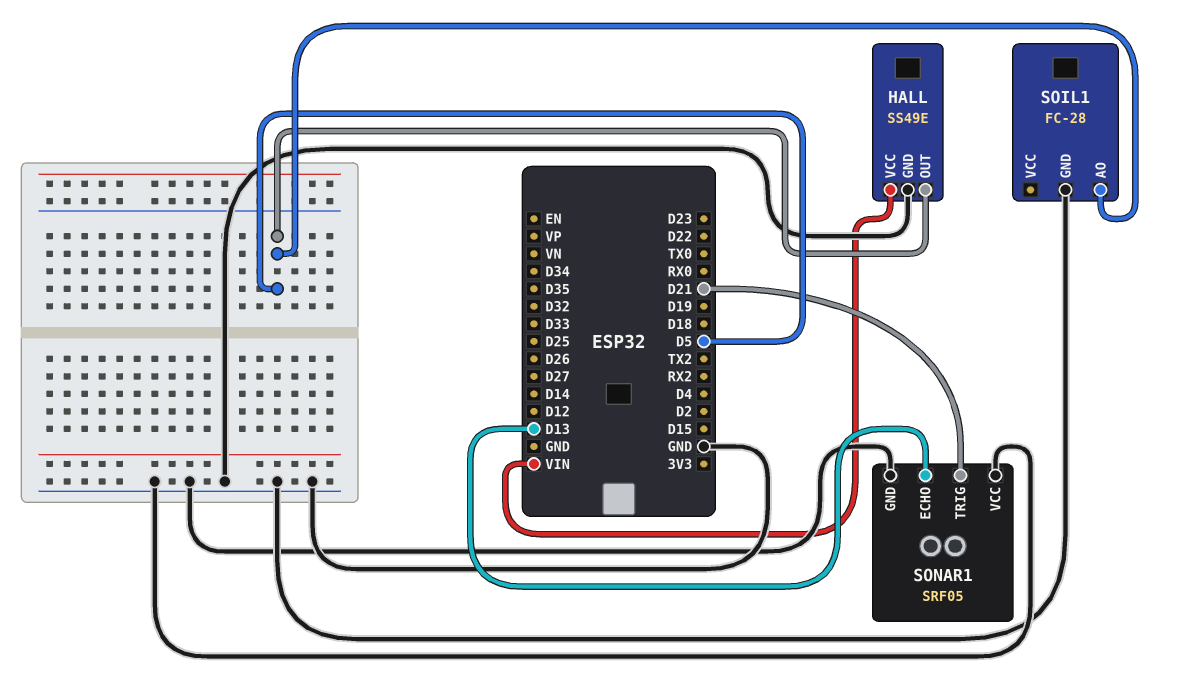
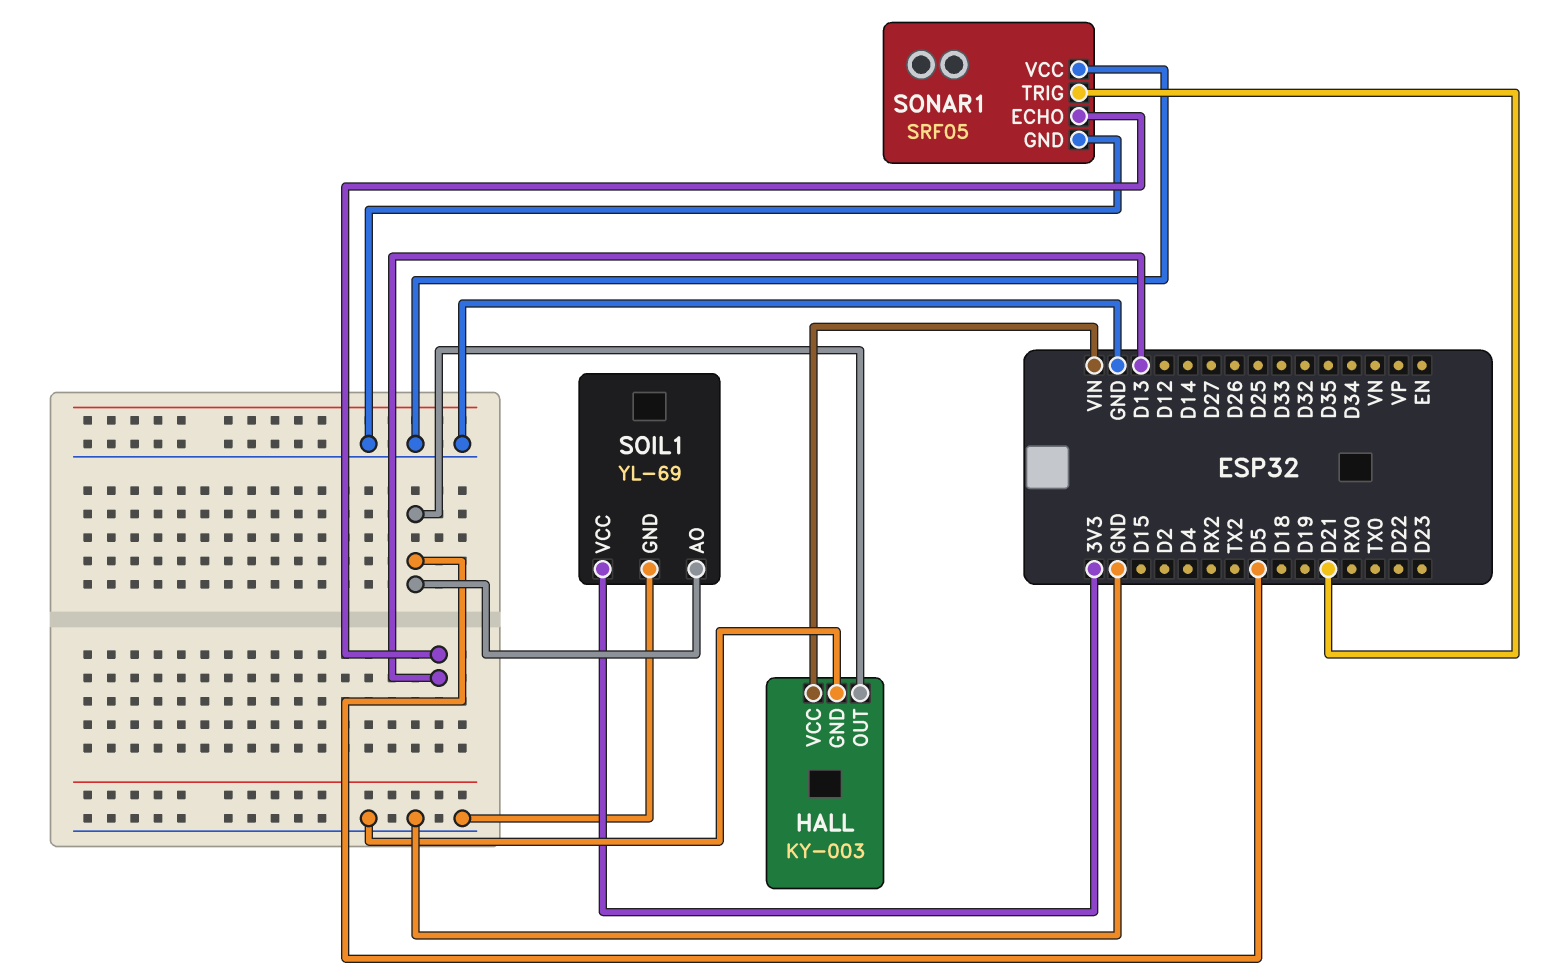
HALL: SS49E -> KY-003
SOIL1: FC-28 -> YL-69
SOIL1 pin VCC: none -> 3V3

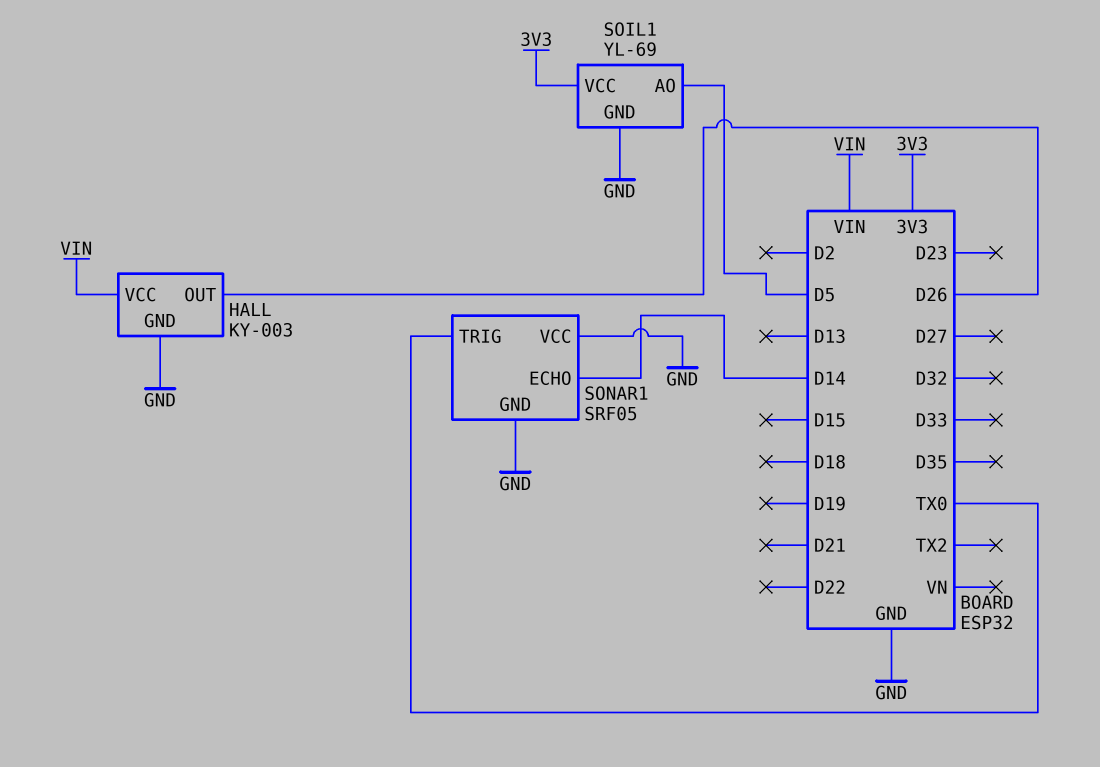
HALL pin OUT: D5 -> D26
SONAR1 pin ECHO: D13 -> D14
SONAR1 pin TRIG: D21 -> TX0

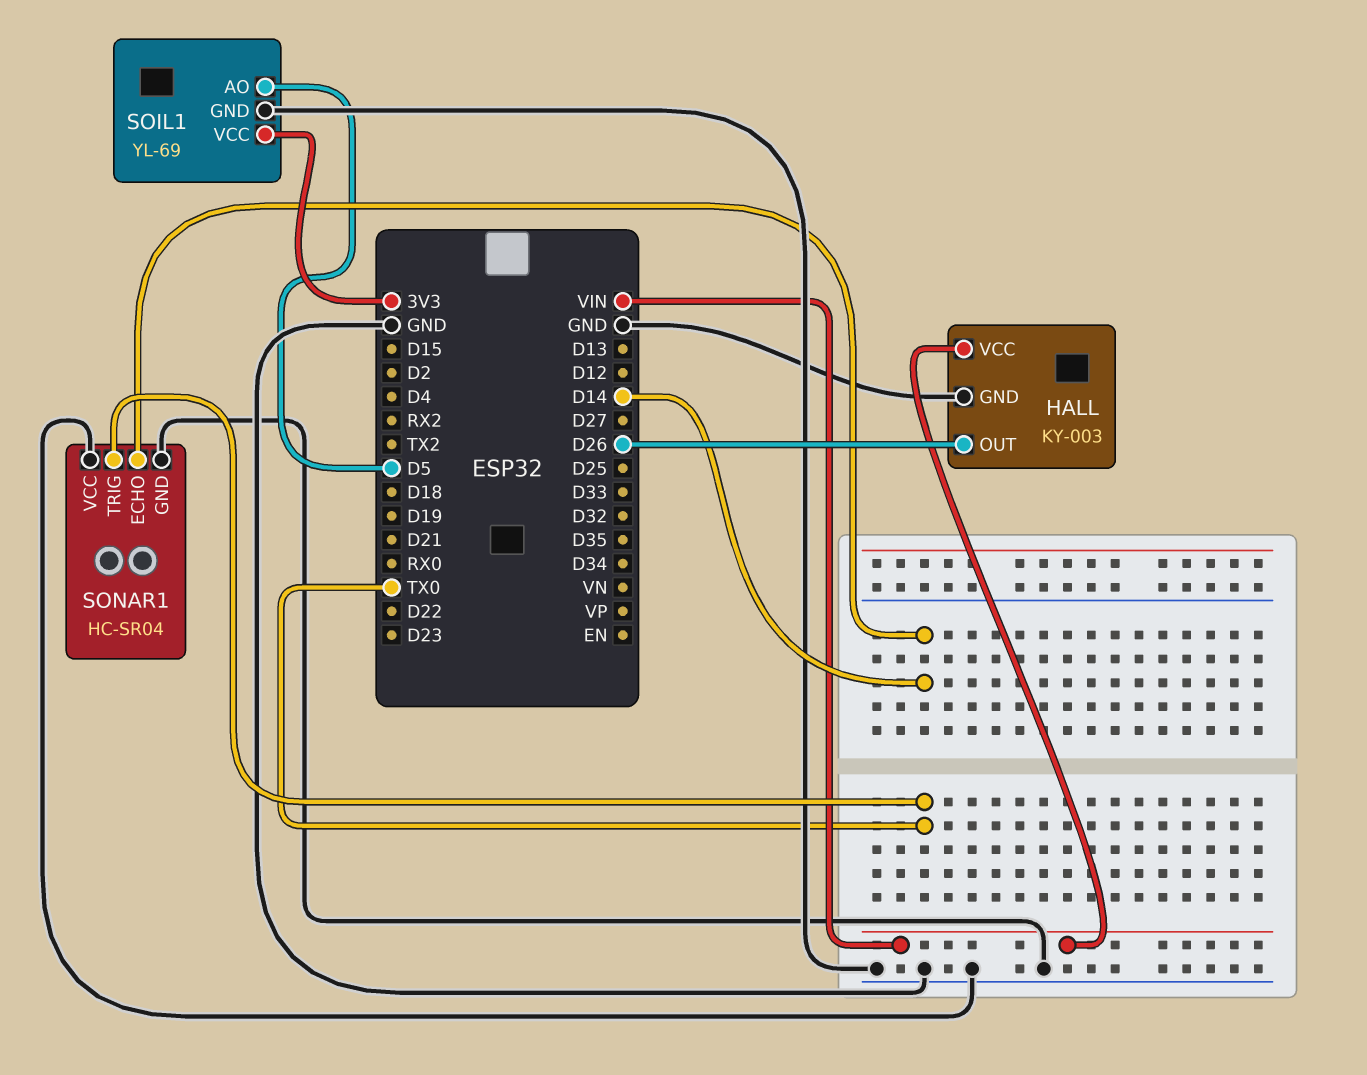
SONAR1: SRF05 -> HC-SR04

